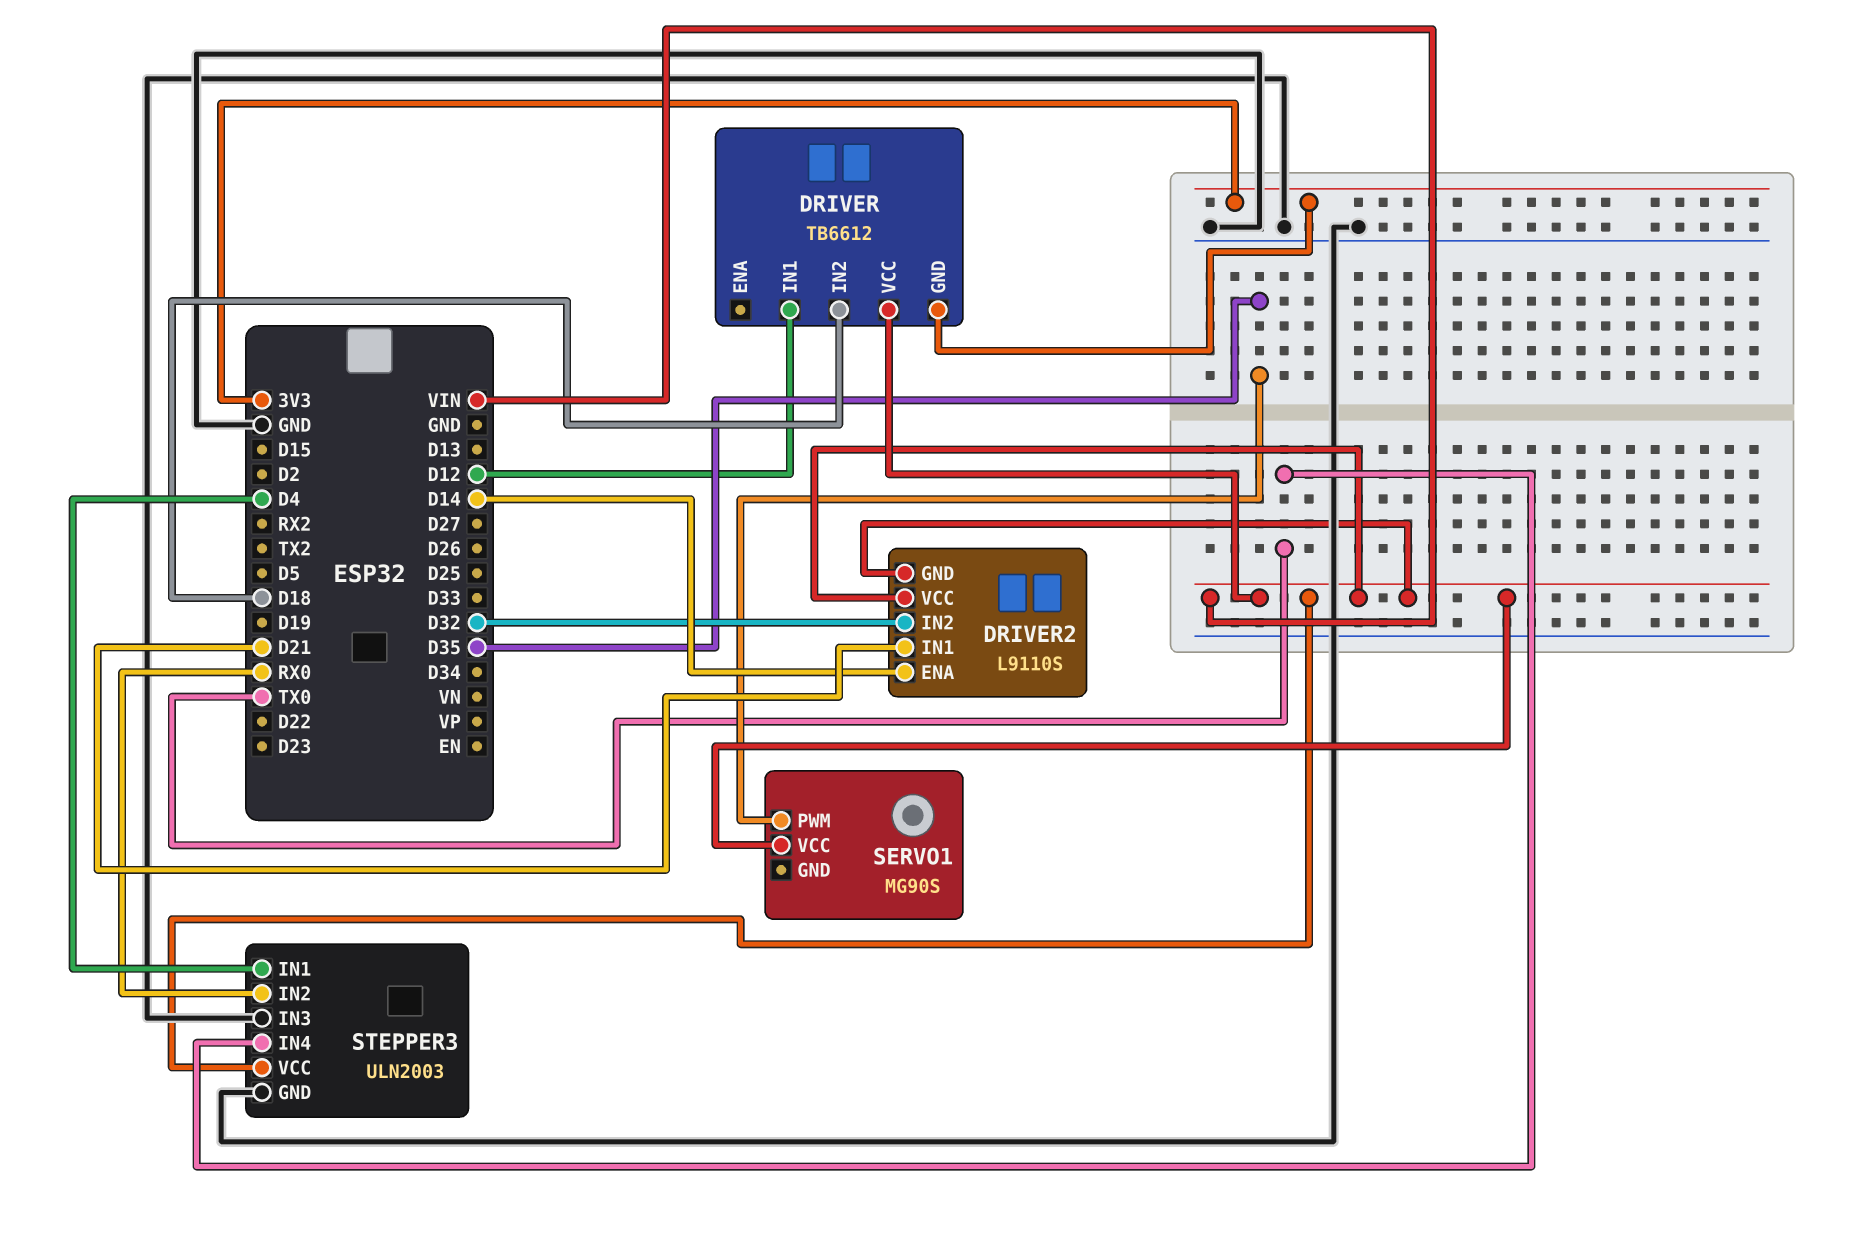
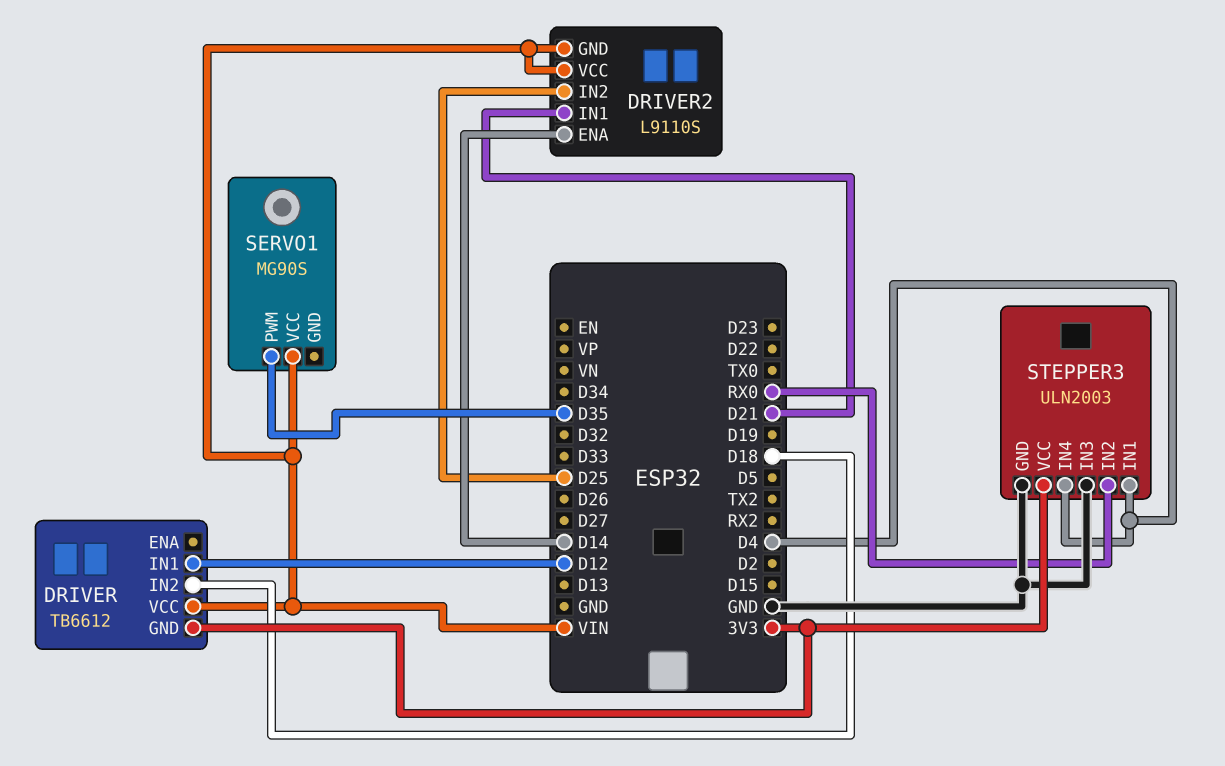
DRIVER2 pin IN2: D32 -> D25
STEPPER3 pin IN4: TX0 -> D4
STEPPER3 pin VCC: VIN -> 3V3

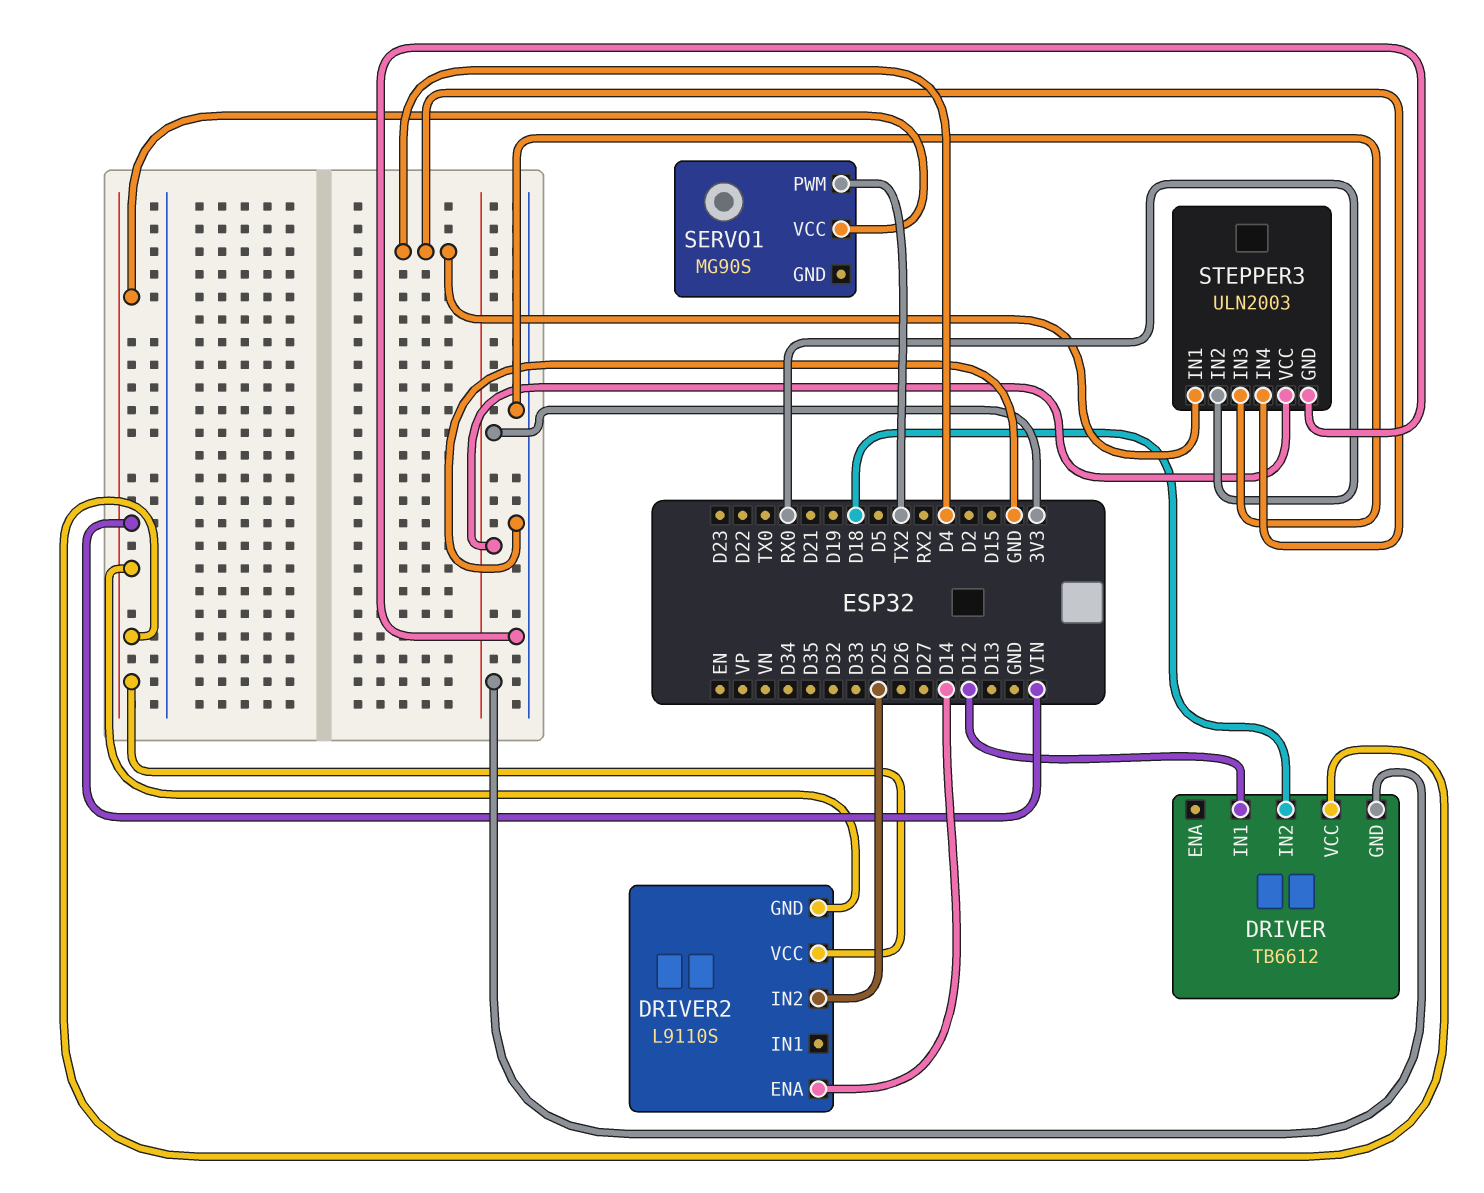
DRIVER2 pin IN1: D21 -> none
SERVO1 pin PWM: D35 -> TX2

